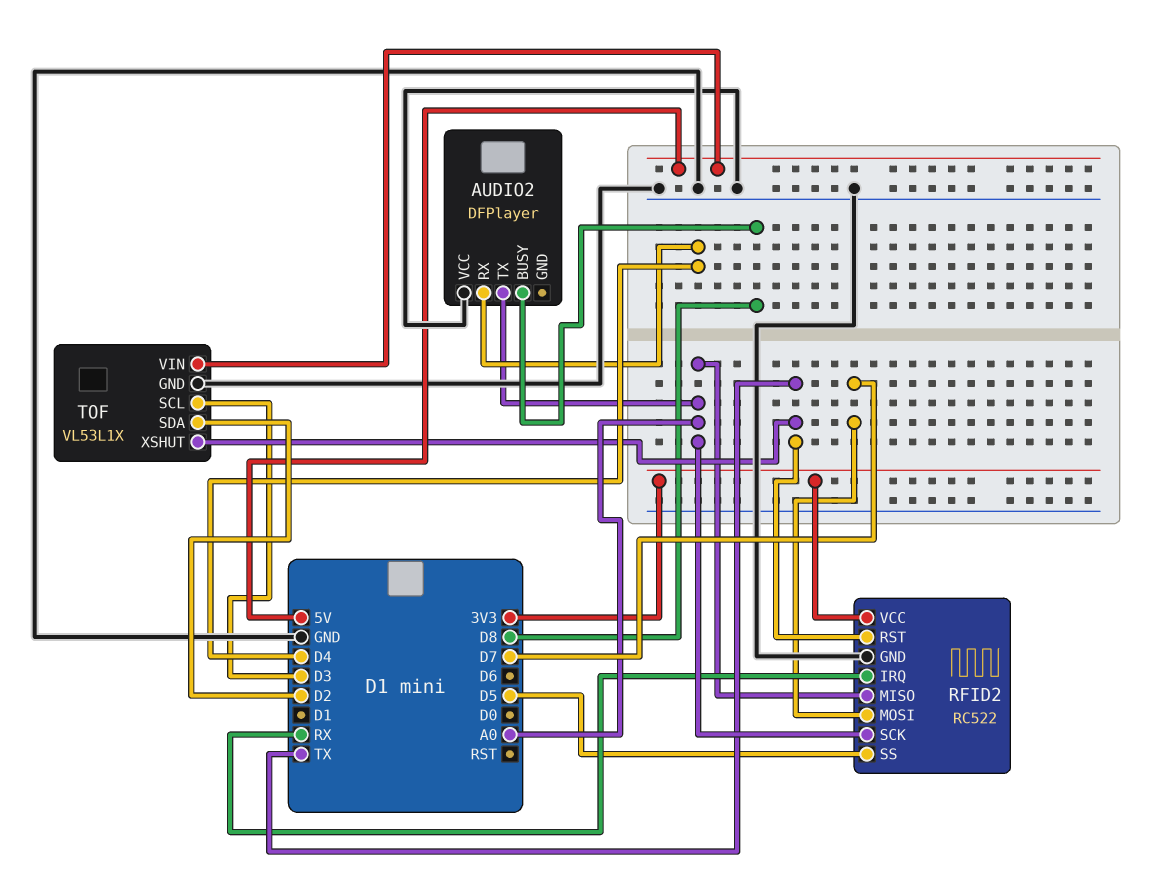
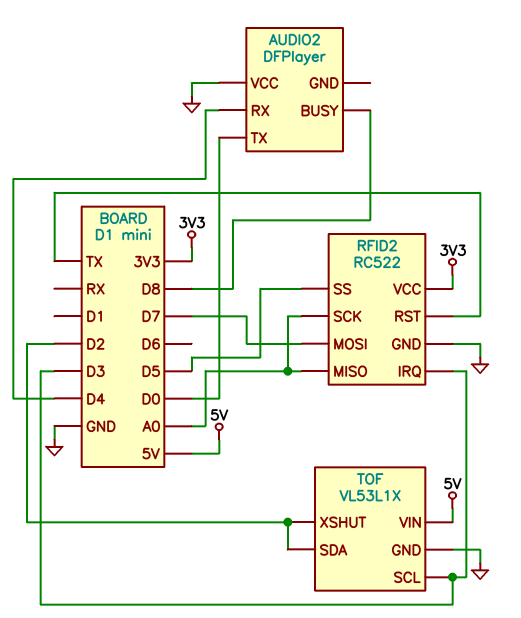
AUDIO2 pin TX: A0 -> D0
RFID2 pin IRQ: RX -> D3
TOF pin XSHUT: TX -> D2

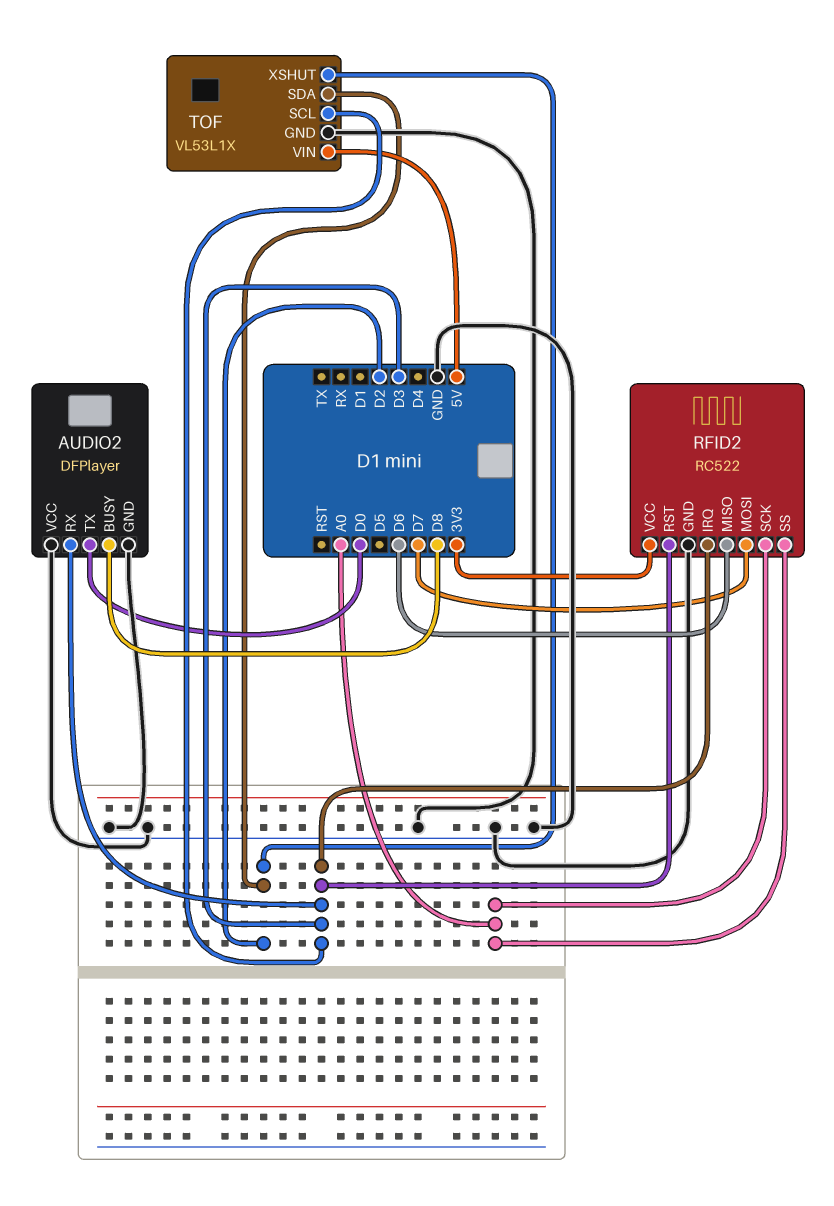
AUDIO2 pin GND: none -> GND
AUDIO2 pin RX: D4 -> D3
RFID2 pin MISO: A0 -> D6
RFID2 pin RST: TX -> D3
RFID2 pin SS: D5 -> A0

